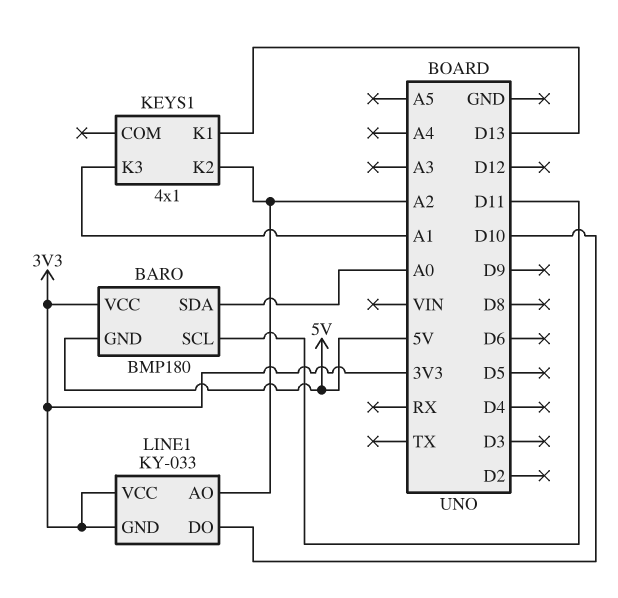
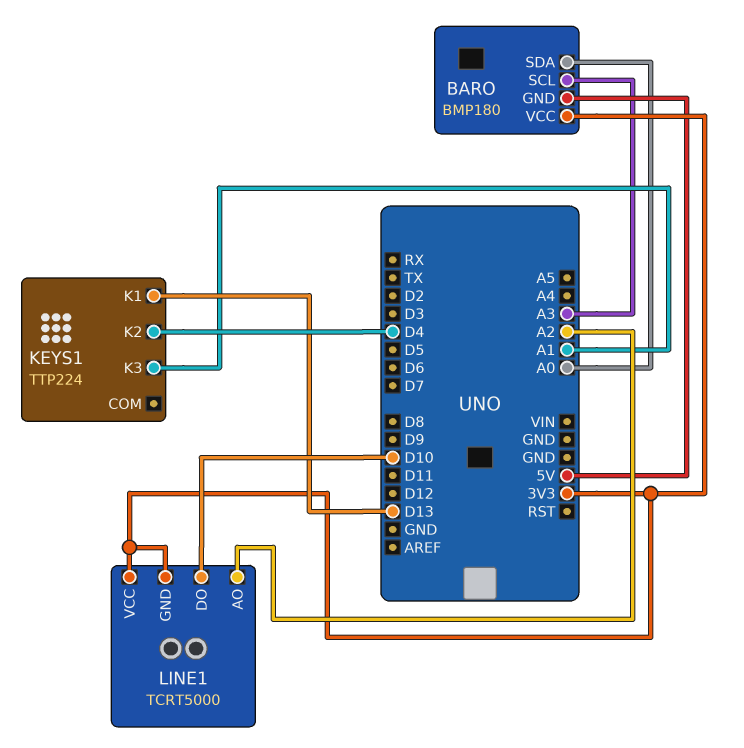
BARO pin SCL: D11 -> A3
KEYS1: 4x1 -> TTP224
KEYS1 pin K2: A2 -> D4
LINE1: KY-033 -> TCRT5000

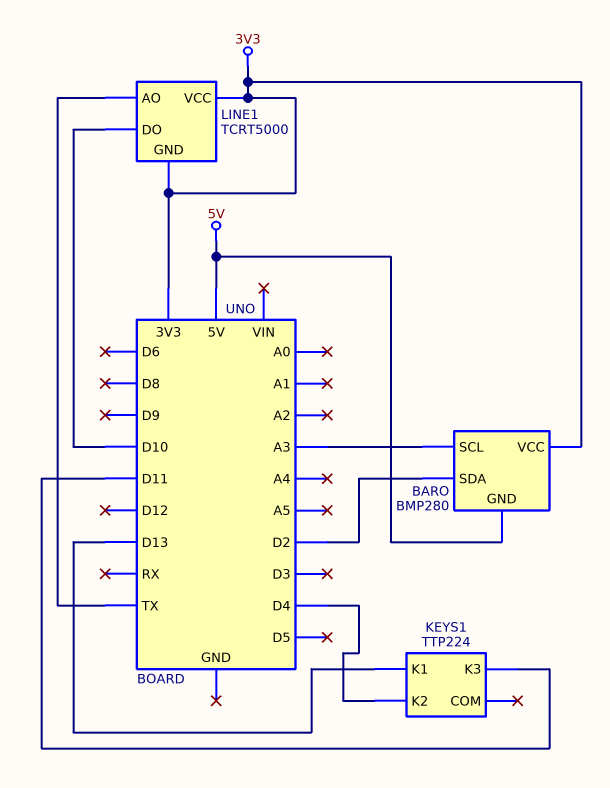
BARO: BMP180 -> BMP280
BARO pin SDA: A0 -> D2
KEYS1 pin K3: A1 -> D11
LINE1 pin AO: A2 -> TX

